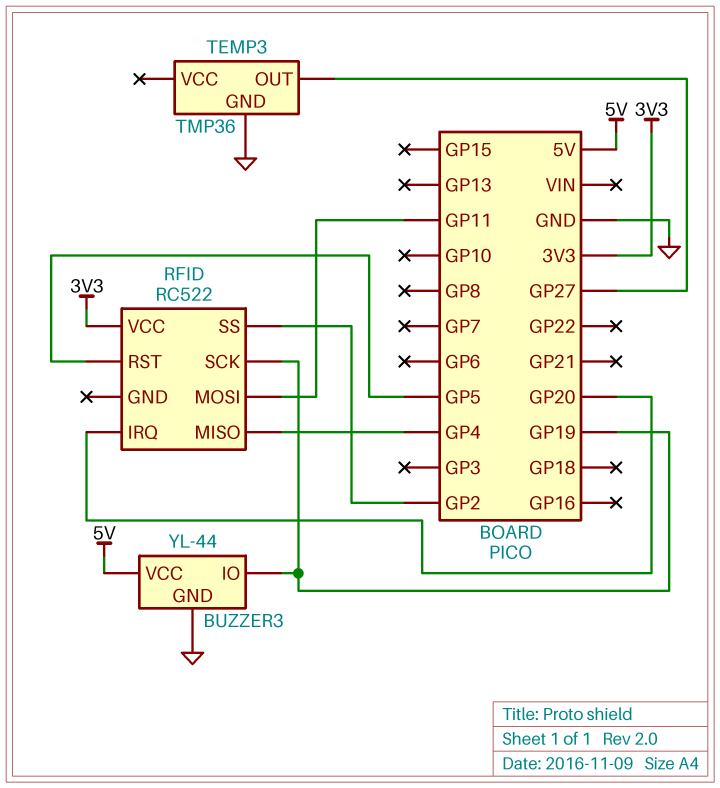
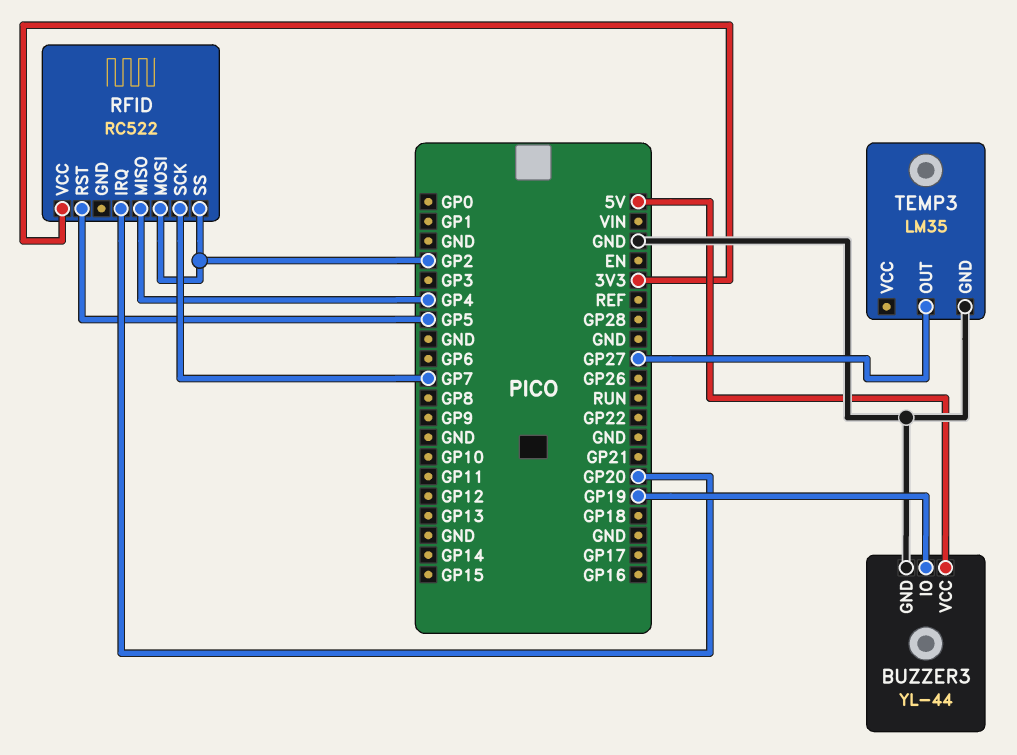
RFID pin MOSI: GP11 -> GP2
RFID pin SCK: GP19 -> GP7
TEMP3: TMP36 -> LM35

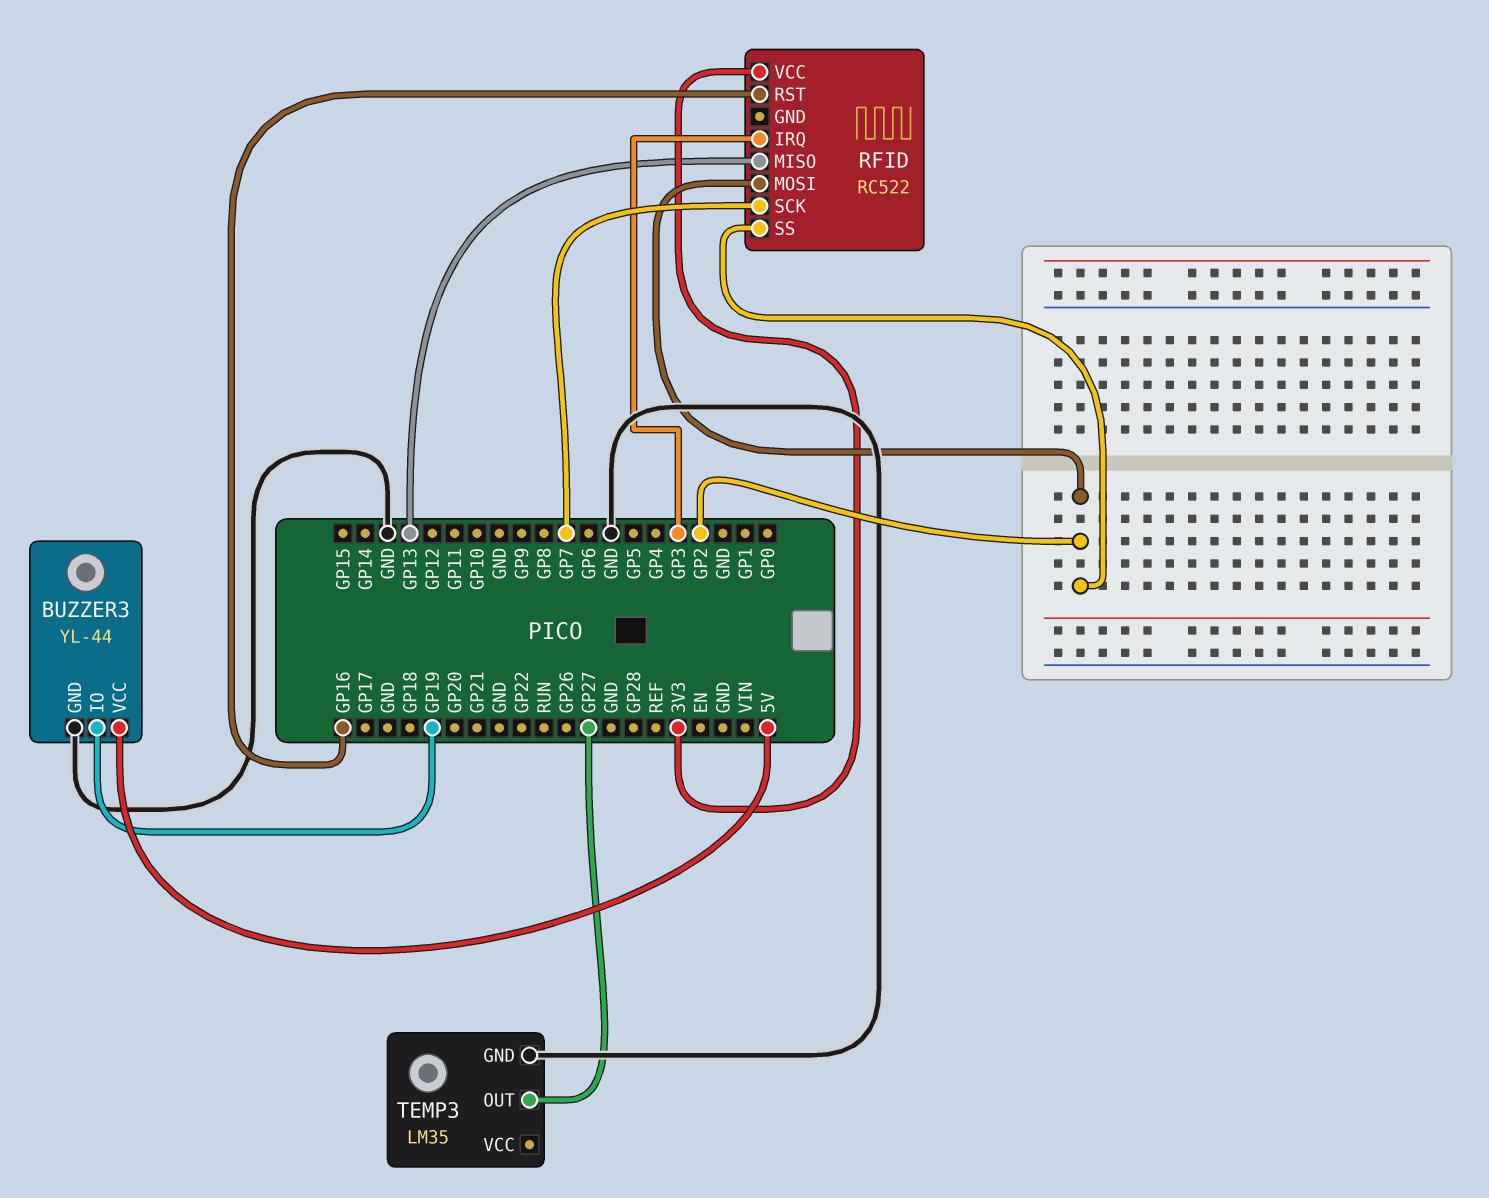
RFID pin IRQ: GP20 -> GP3
RFID pin MISO: GP4 -> GP13
RFID pin RST: GP5 -> GP16

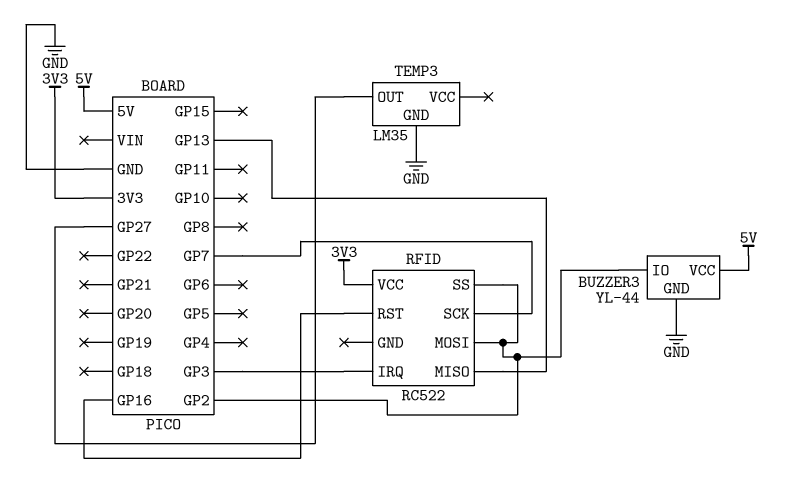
BUZZER3 pin IO: GP19 -> GP2

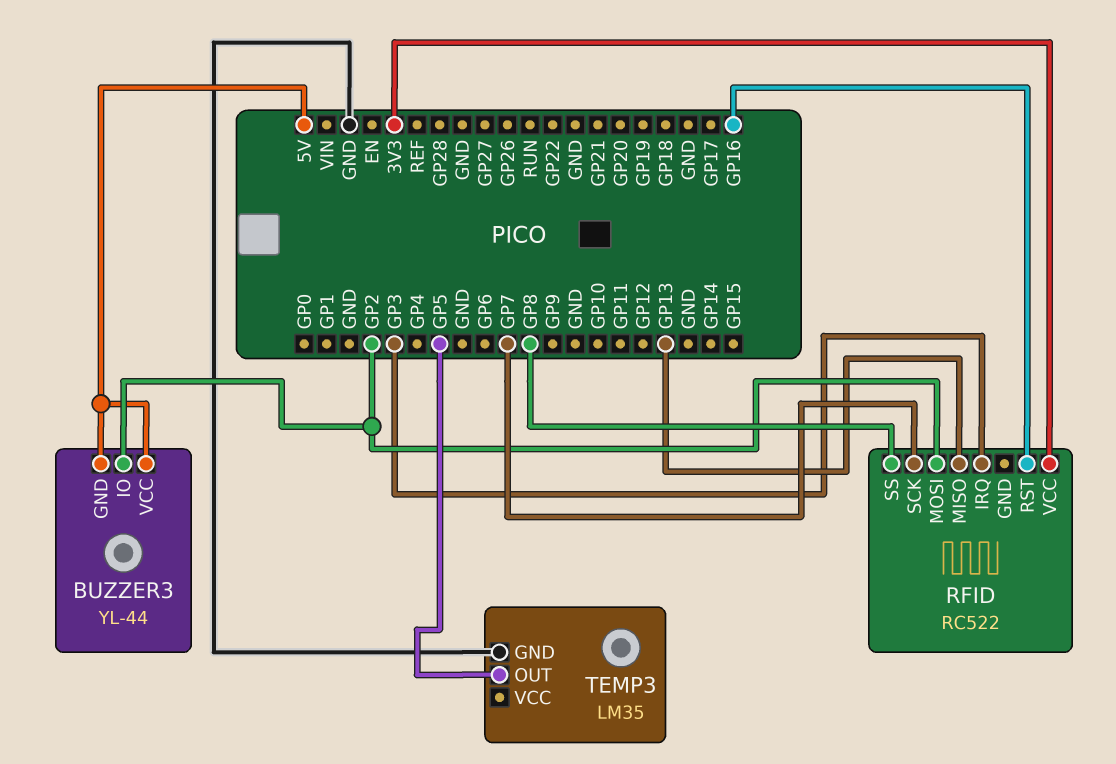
BUZZER3 pin GND: GND -> 5V
RFID pin SS: GP2 -> GP8
TEMP3 pin OUT: GP27 -> GP5

